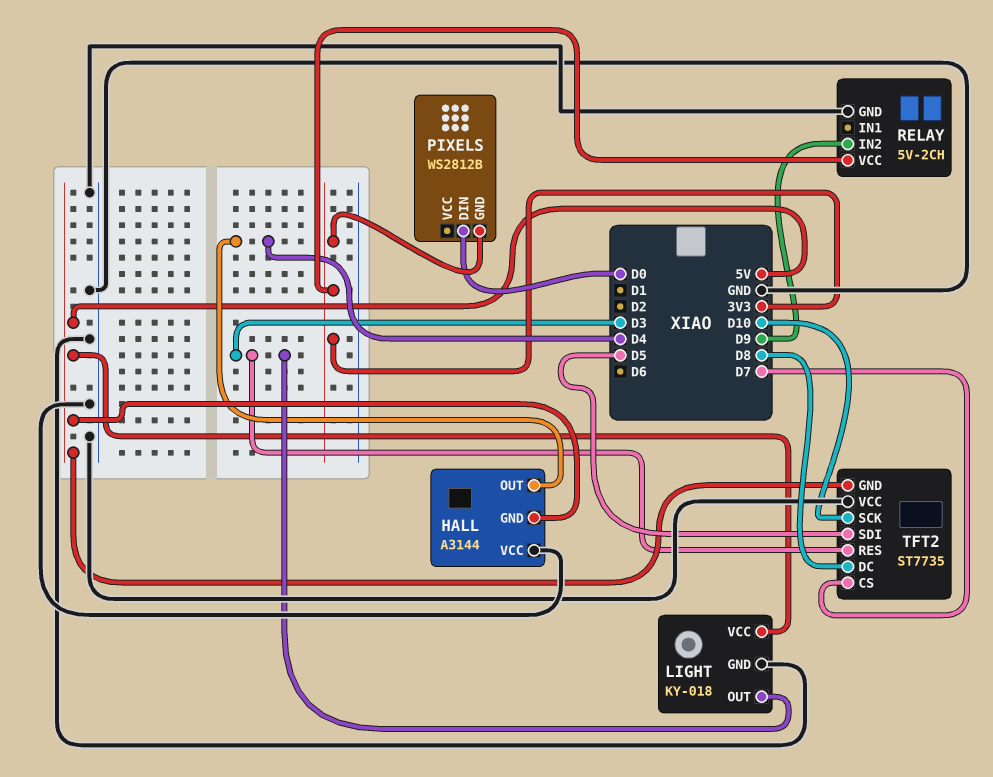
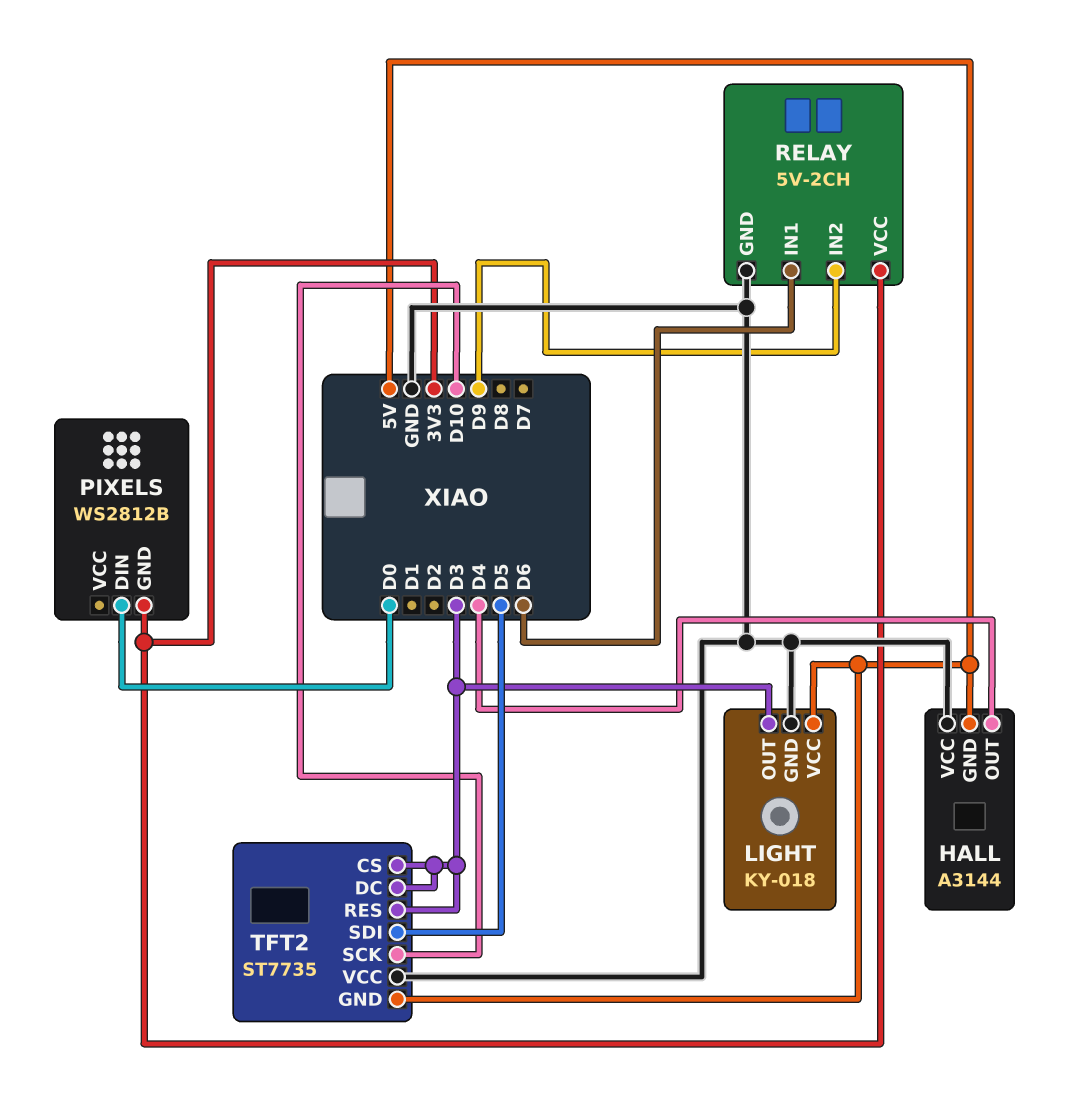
RELAY pin IN1: none -> D6
TFT2 pin CS: D7 -> D3
TFT2 pin DC: D8 -> D3

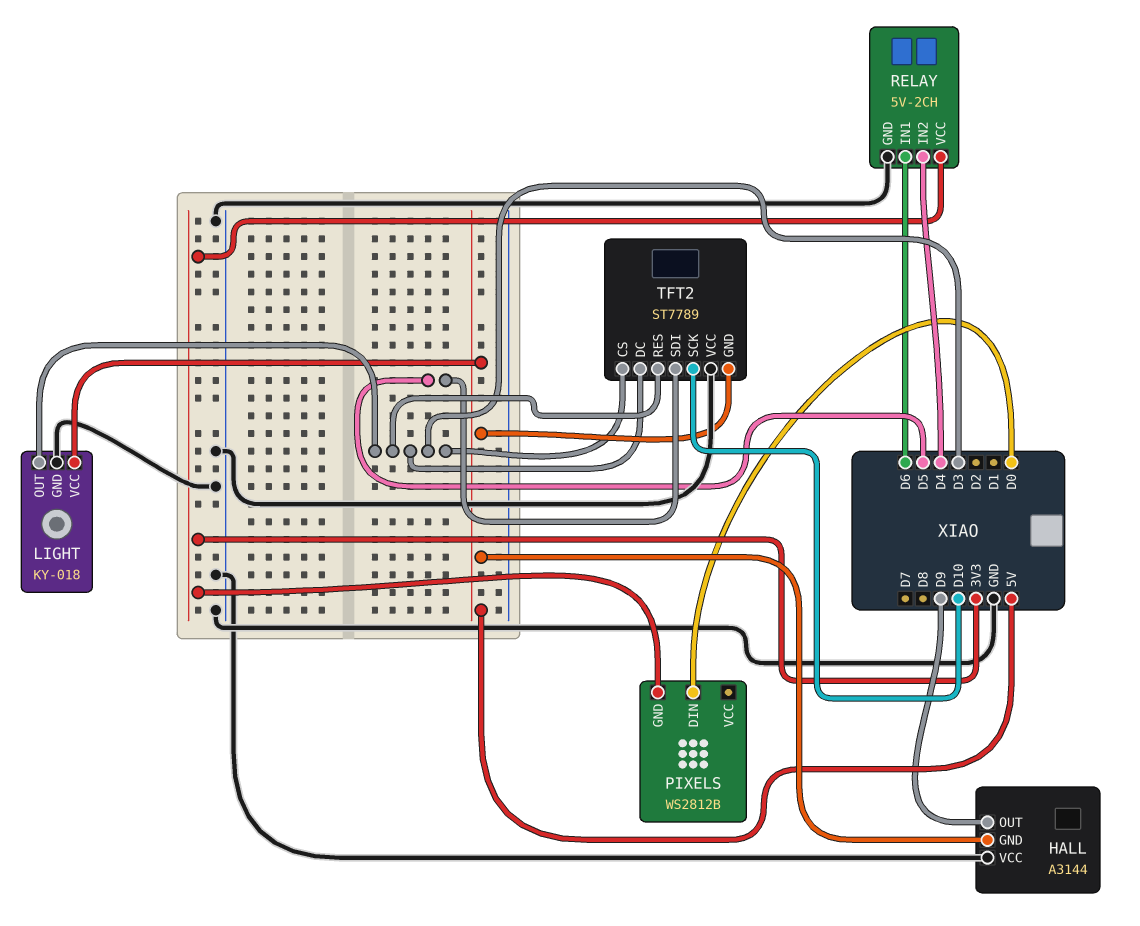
HALL pin OUT: D4 -> D9
RELAY pin IN2: D9 -> D4
TFT2: ST7735 -> ST7789

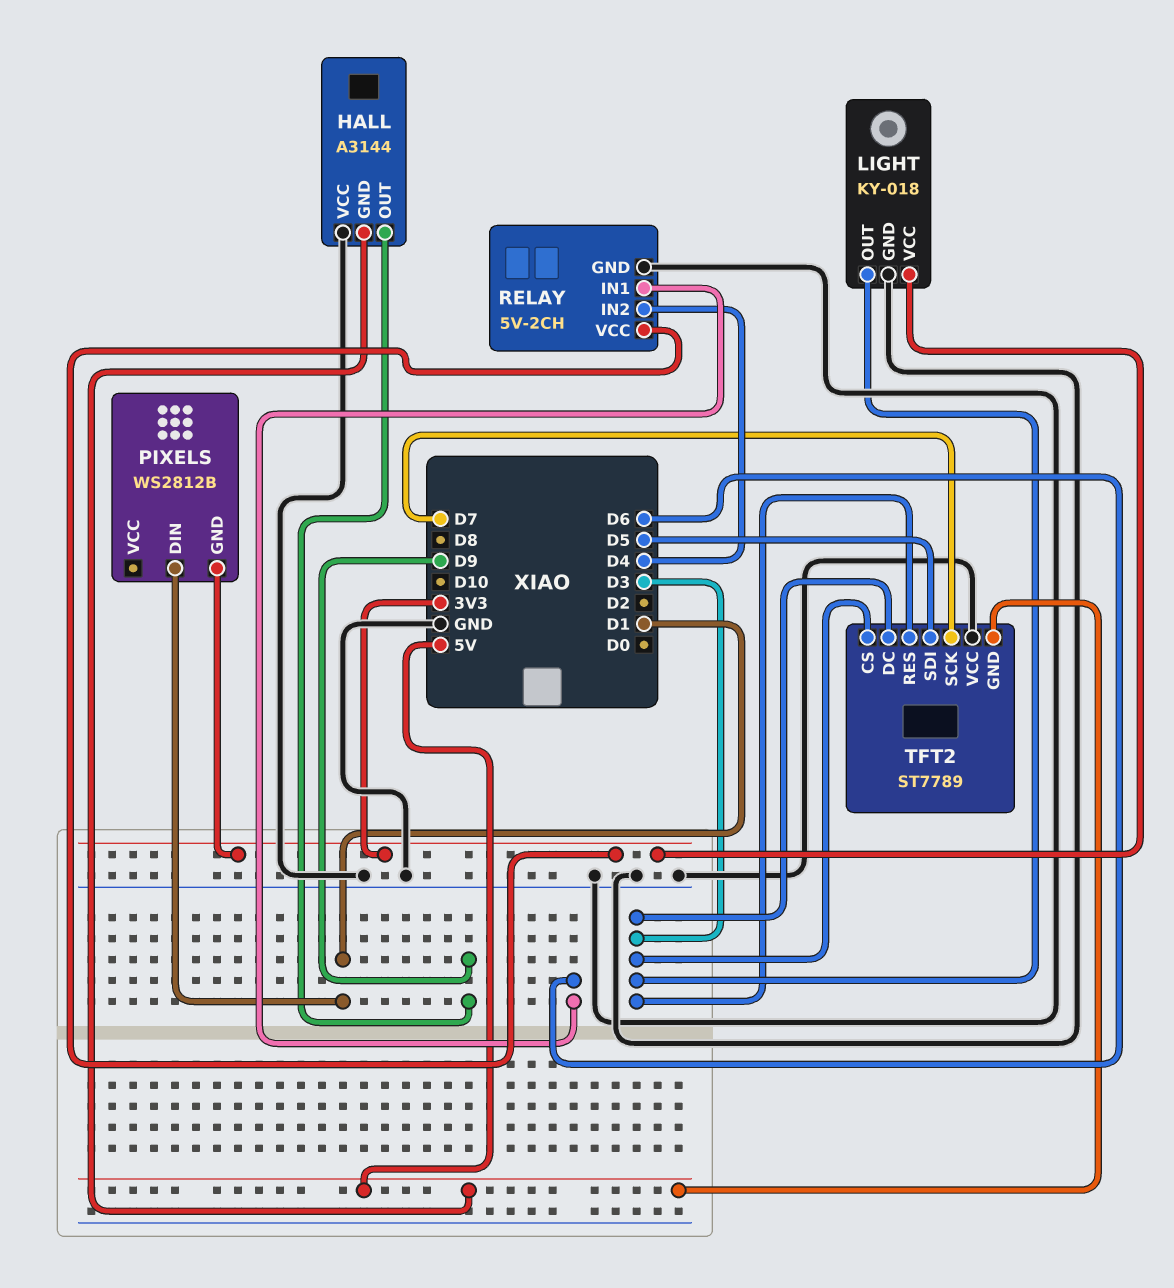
LIGHT pin VCC: 5V -> 3V3
PIXELS pin DIN: D0 -> D1
TFT2 pin SCK: D10 -> D7

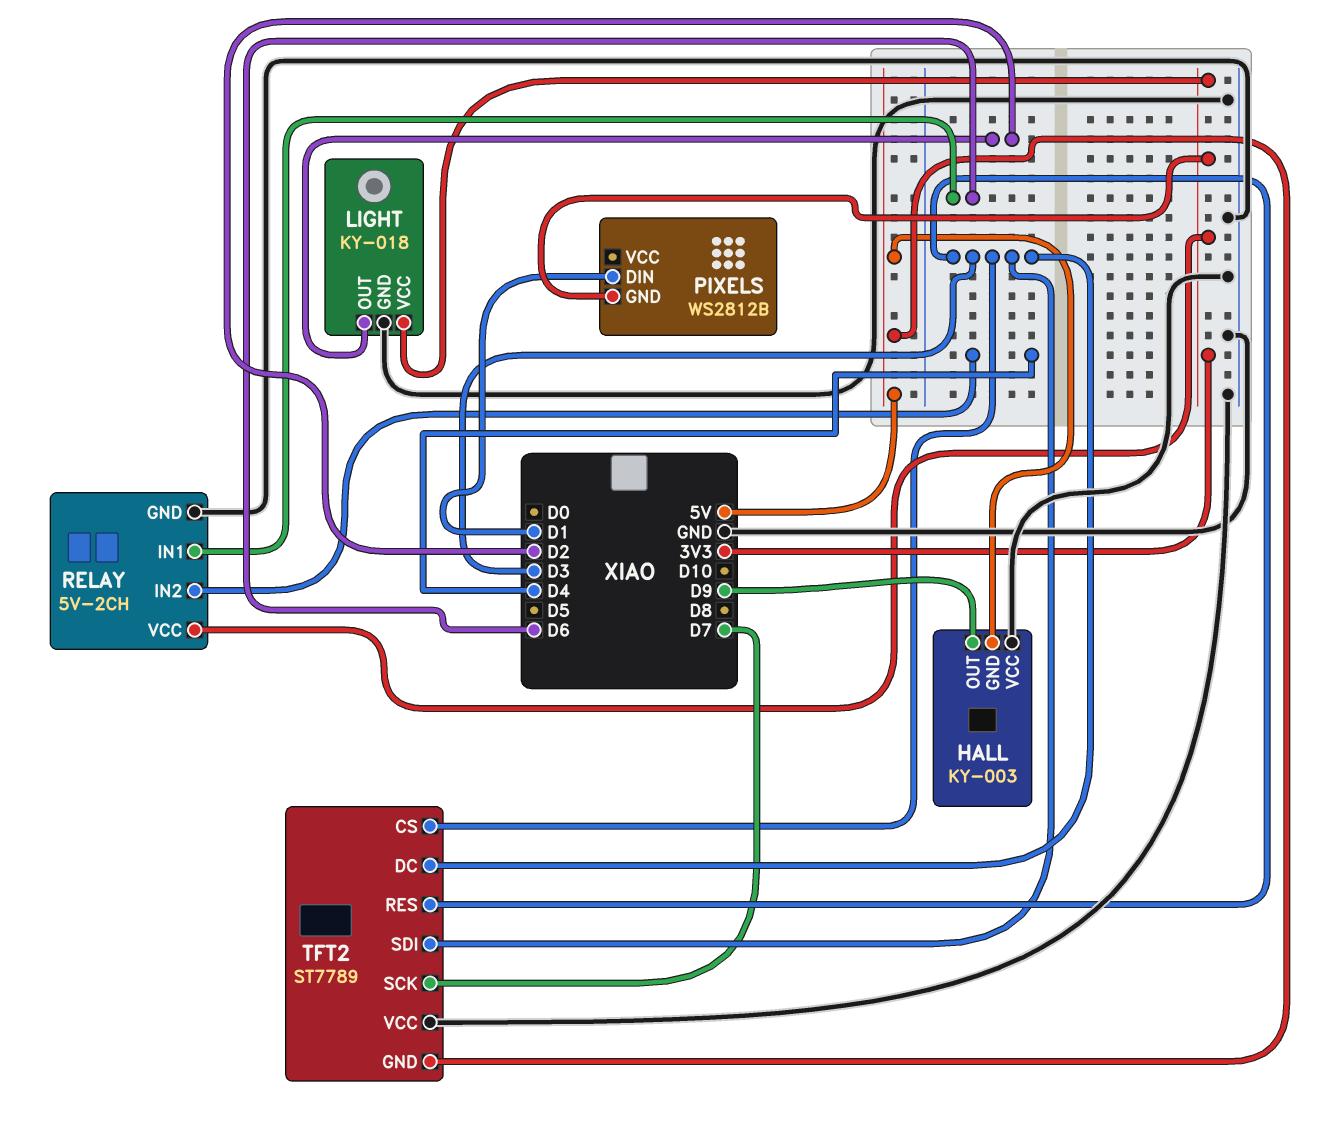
HALL: A3144 -> KY-003
LIGHT pin OUT: D3 -> D2
TFT2 pin SDI: D5 -> D3

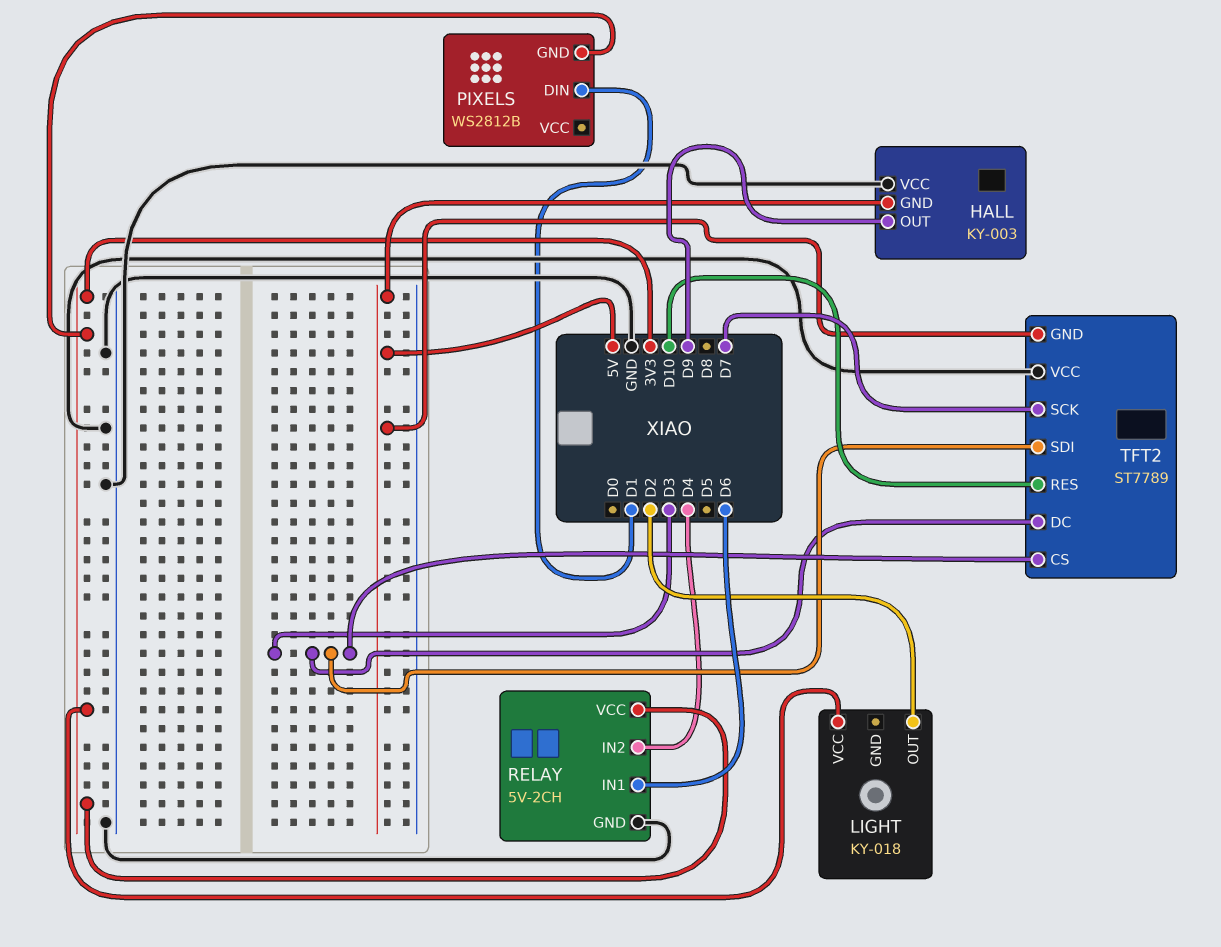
LIGHT pin GND: GND -> none
TFT2 pin RES: D3 -> D10

